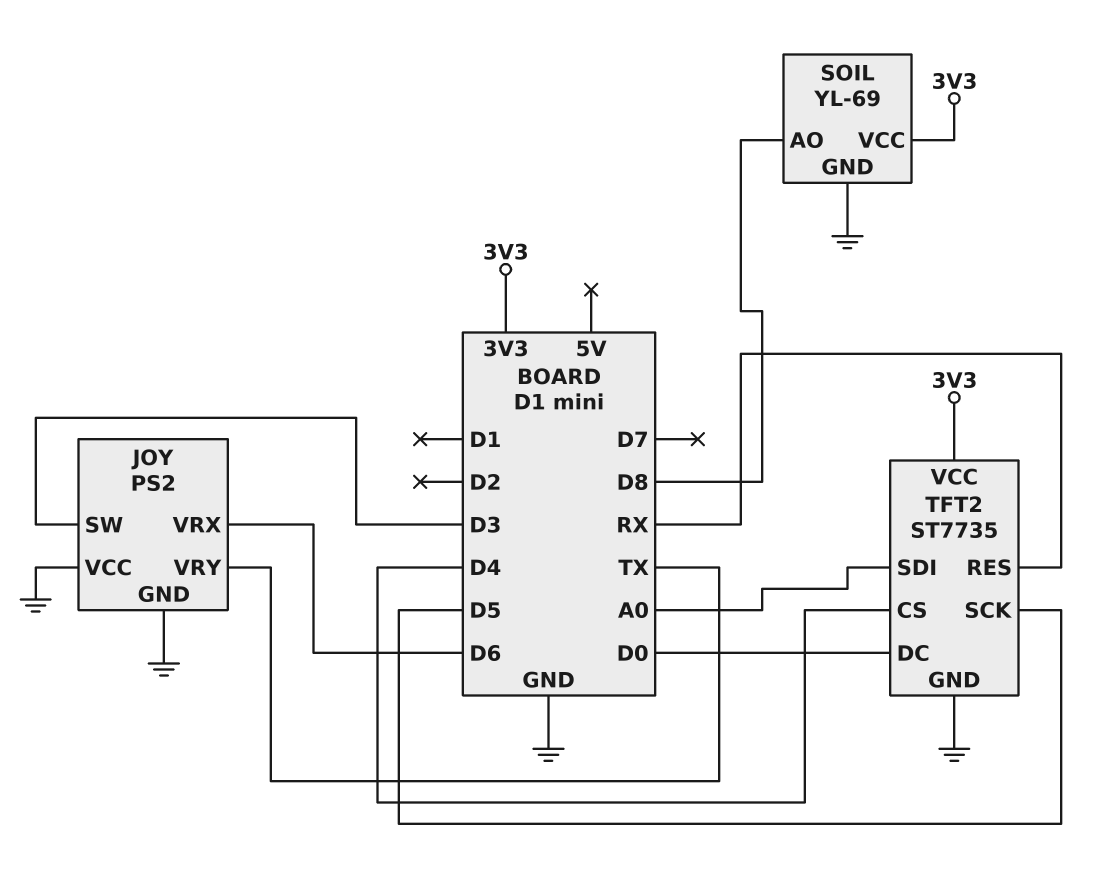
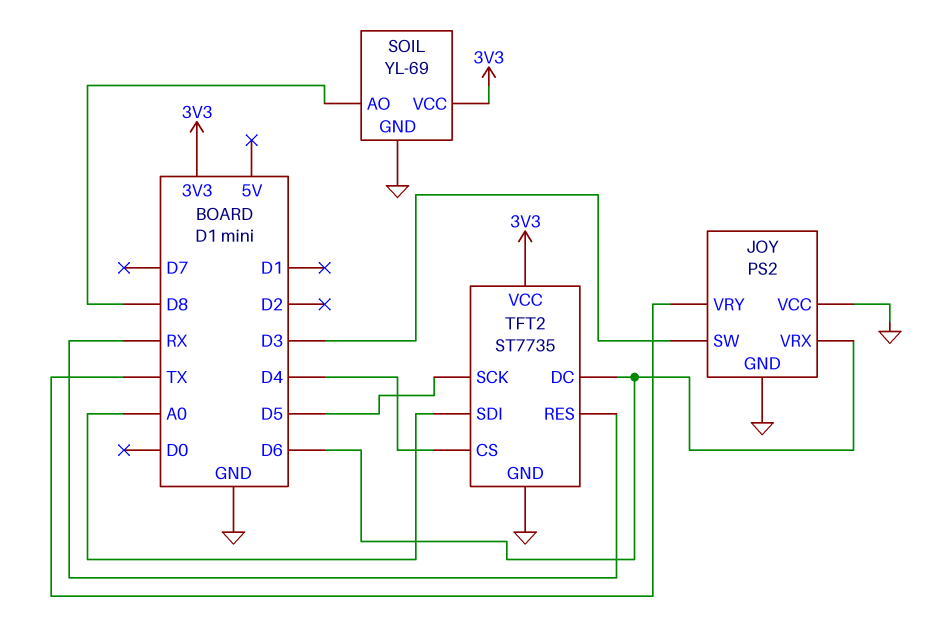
TFT2 pin DC: D0 -> D6

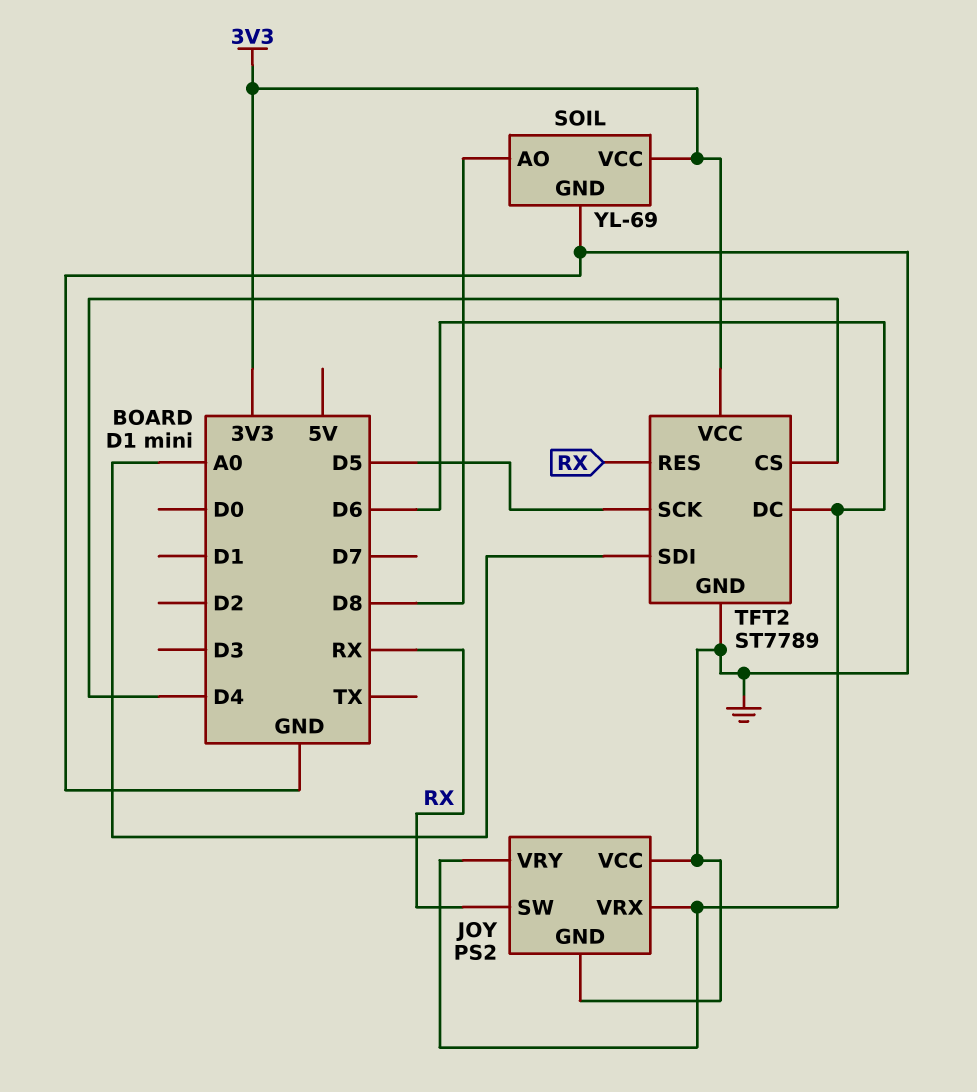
JOY pin SW: D3 -> RX
JOY pin VRY: TX -> D6
TFT2: ST7735 -> ST7789

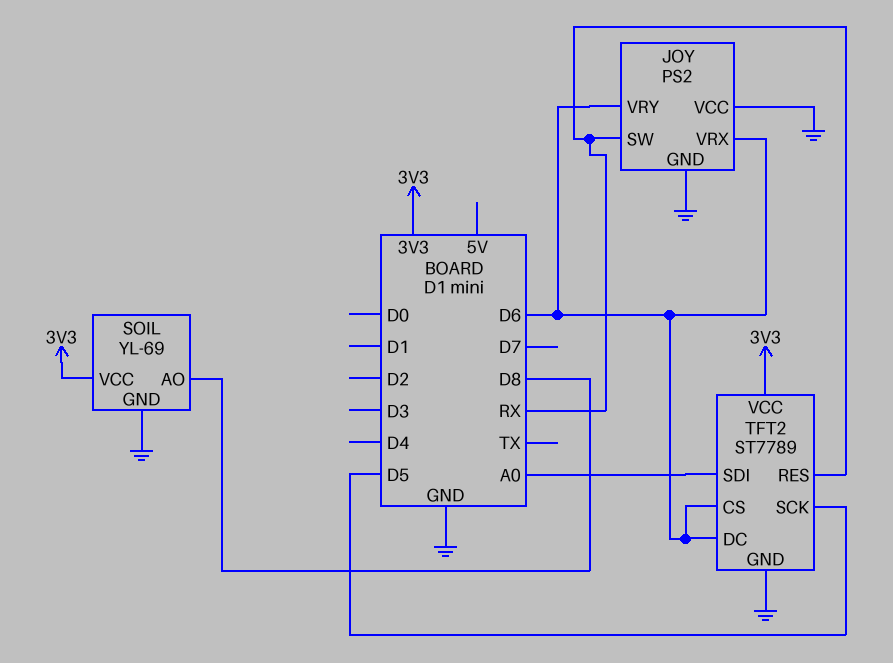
TFT2 pin CS: D4 -> D6

